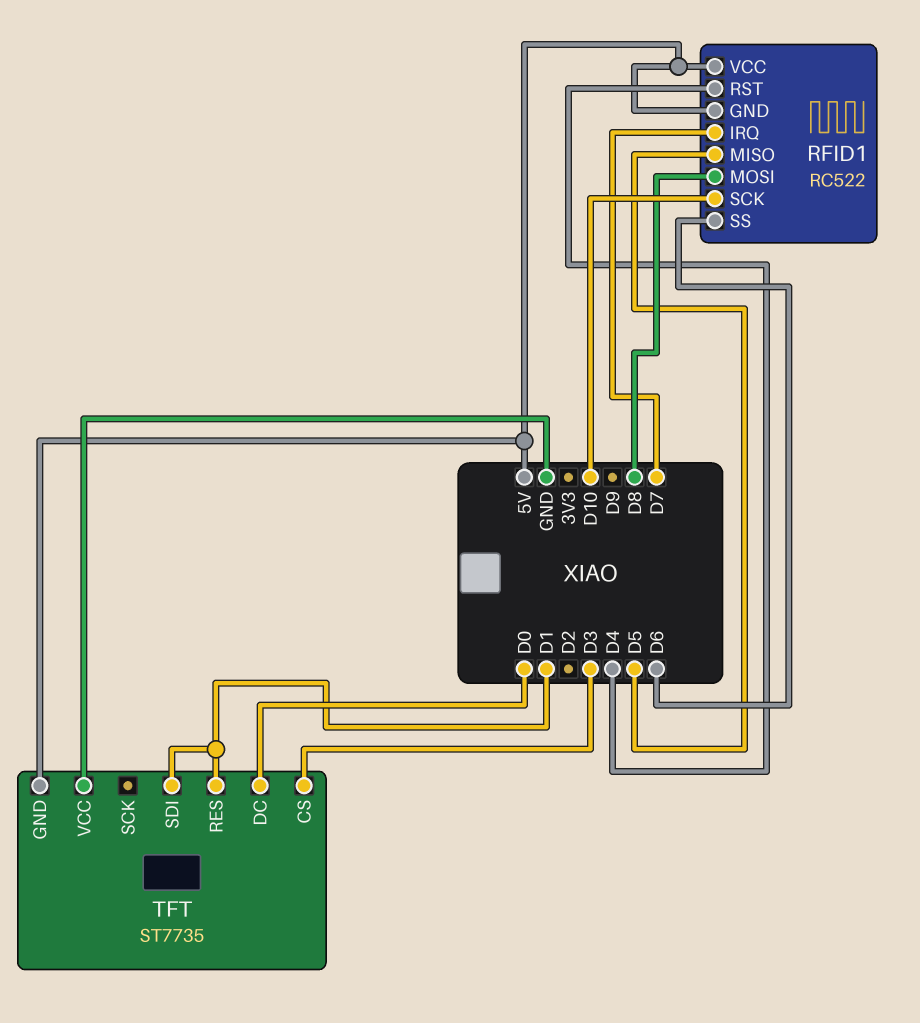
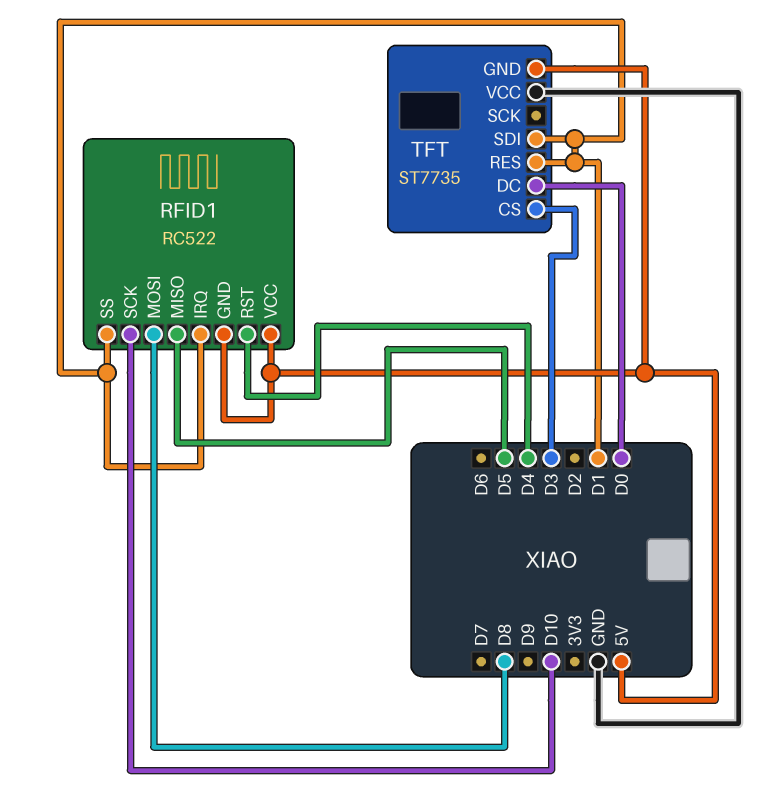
RFID1 pin IRQ: D7 -> D1
RFID1 pin SS: D6 -> D1

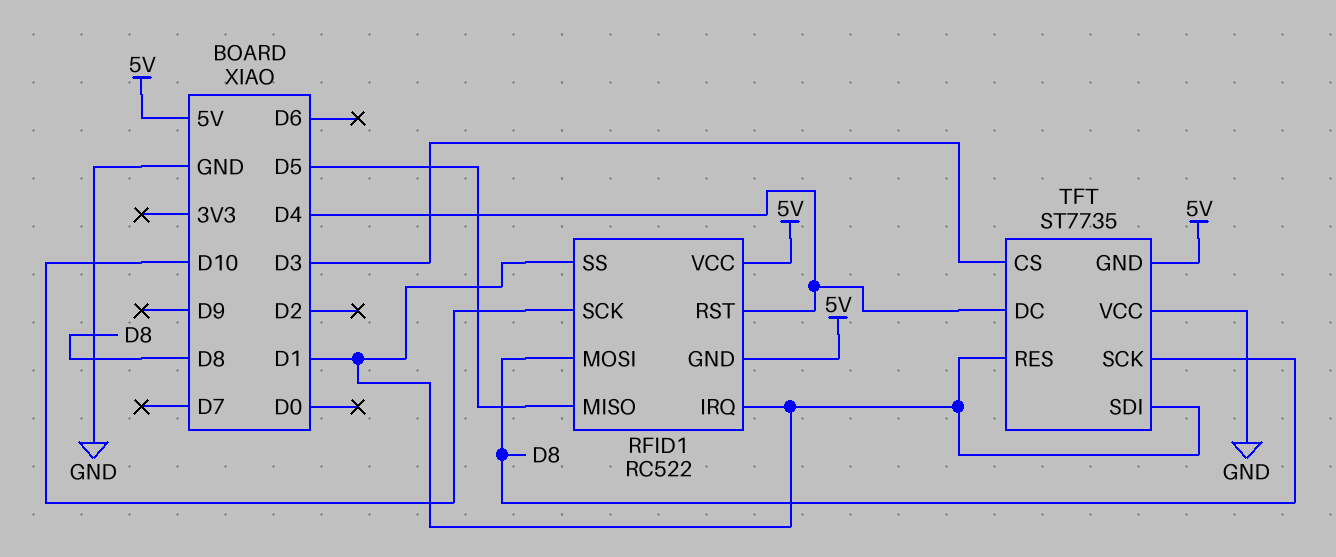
TFT pin DC: D0 -> D4
TFT pin SCK: none -> D8

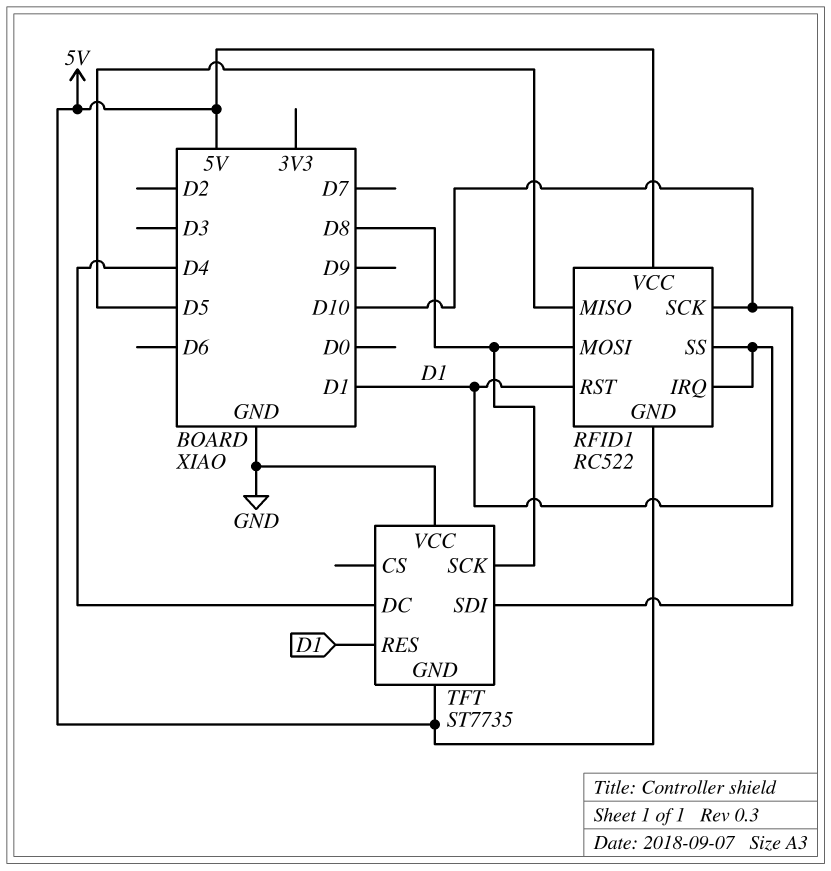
RFID1 pin RST: D4 -> D1
TFT pin CS: D3 -> none
TFT pin SDI: D1 -> D10

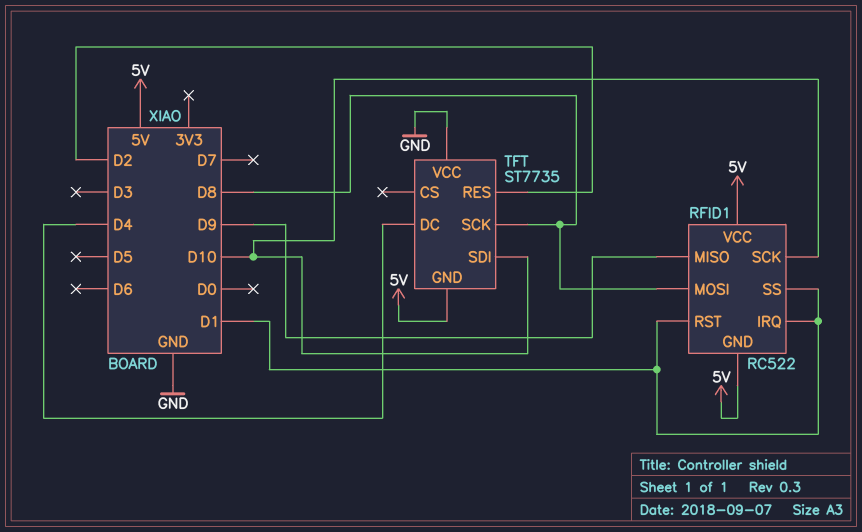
RFID1 pin MISO: D5 -> D9
TFT pin RES: D1 -> D2

